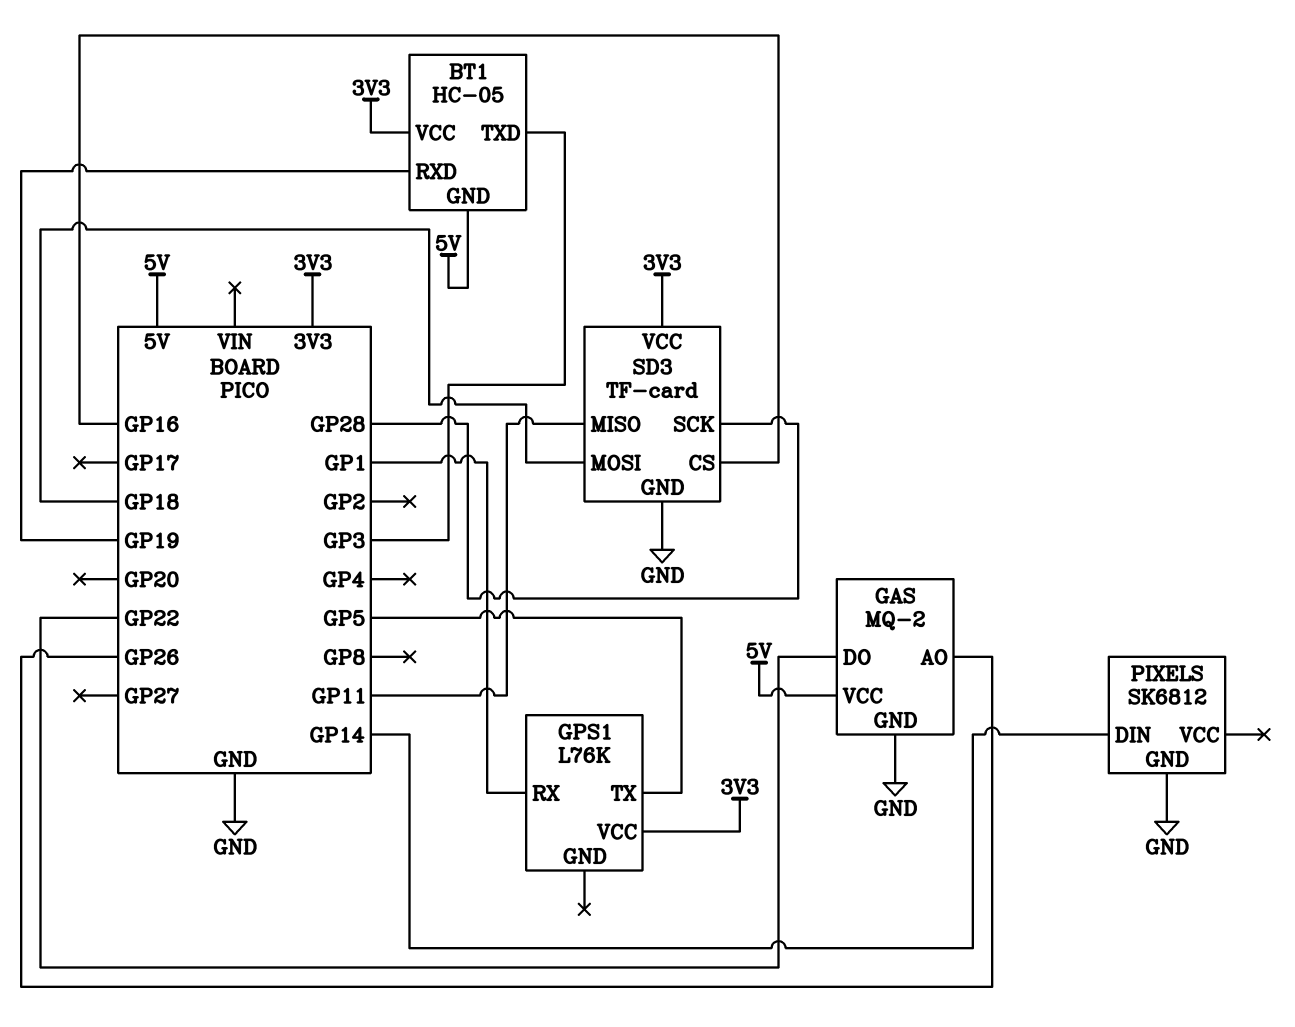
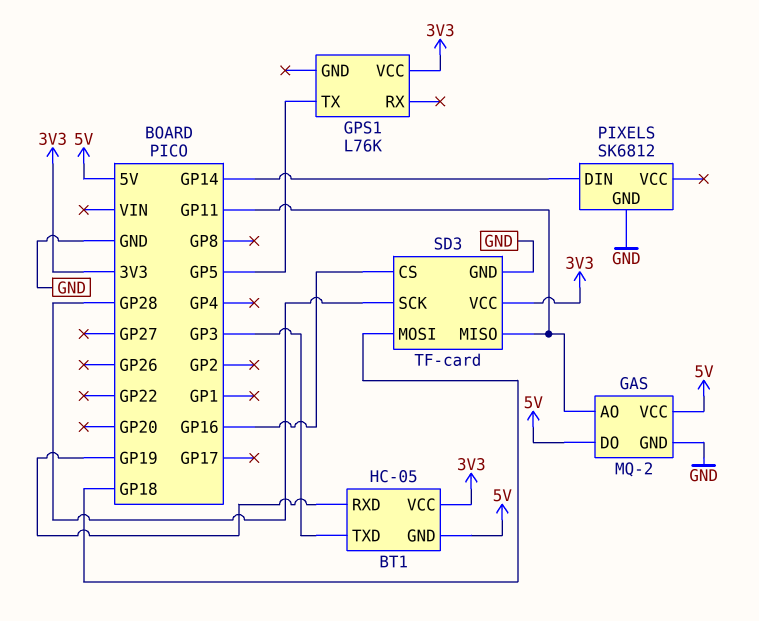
GAS pin AO: GP26 -> GP11
GAS pin DO: GP22 -> 5V
GPS1 pin RX: GP1 -> none

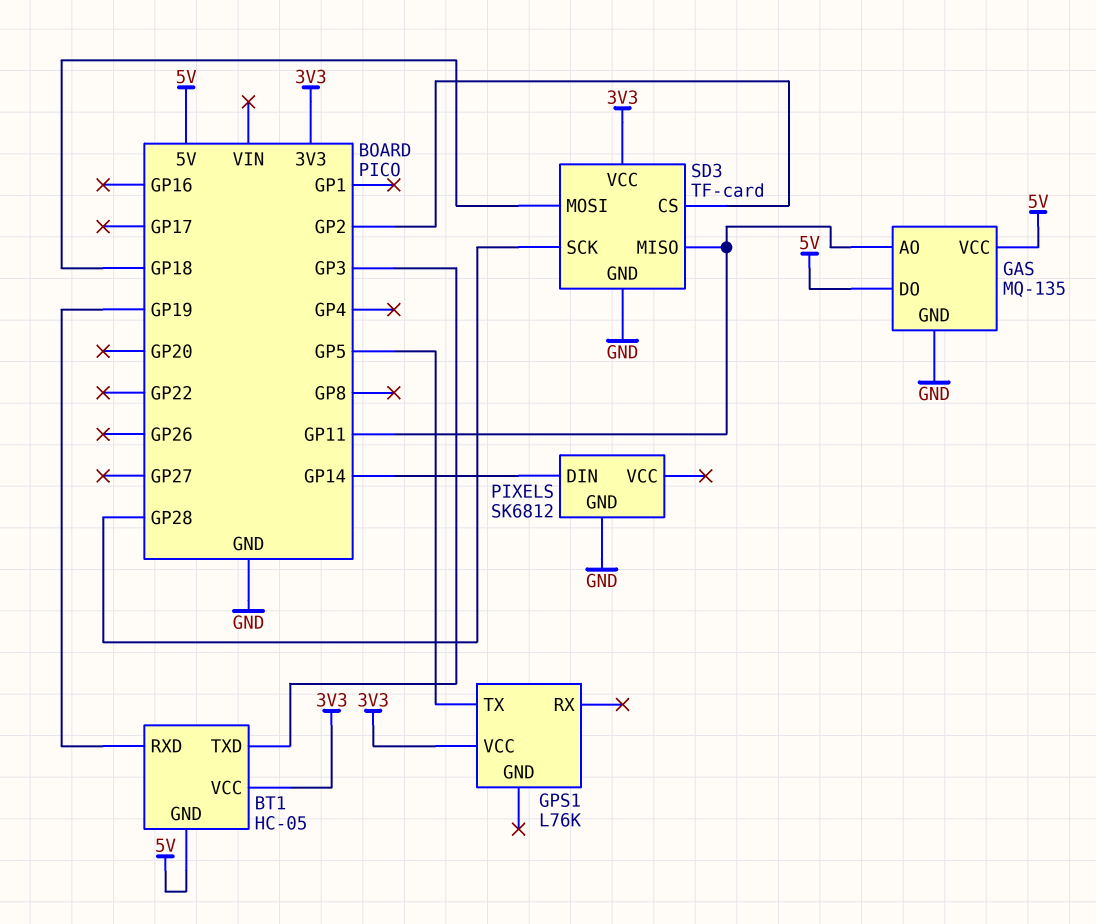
GAS: MQ-2 -> MQ-135
SD3 pin CS: GP16 -> GP2

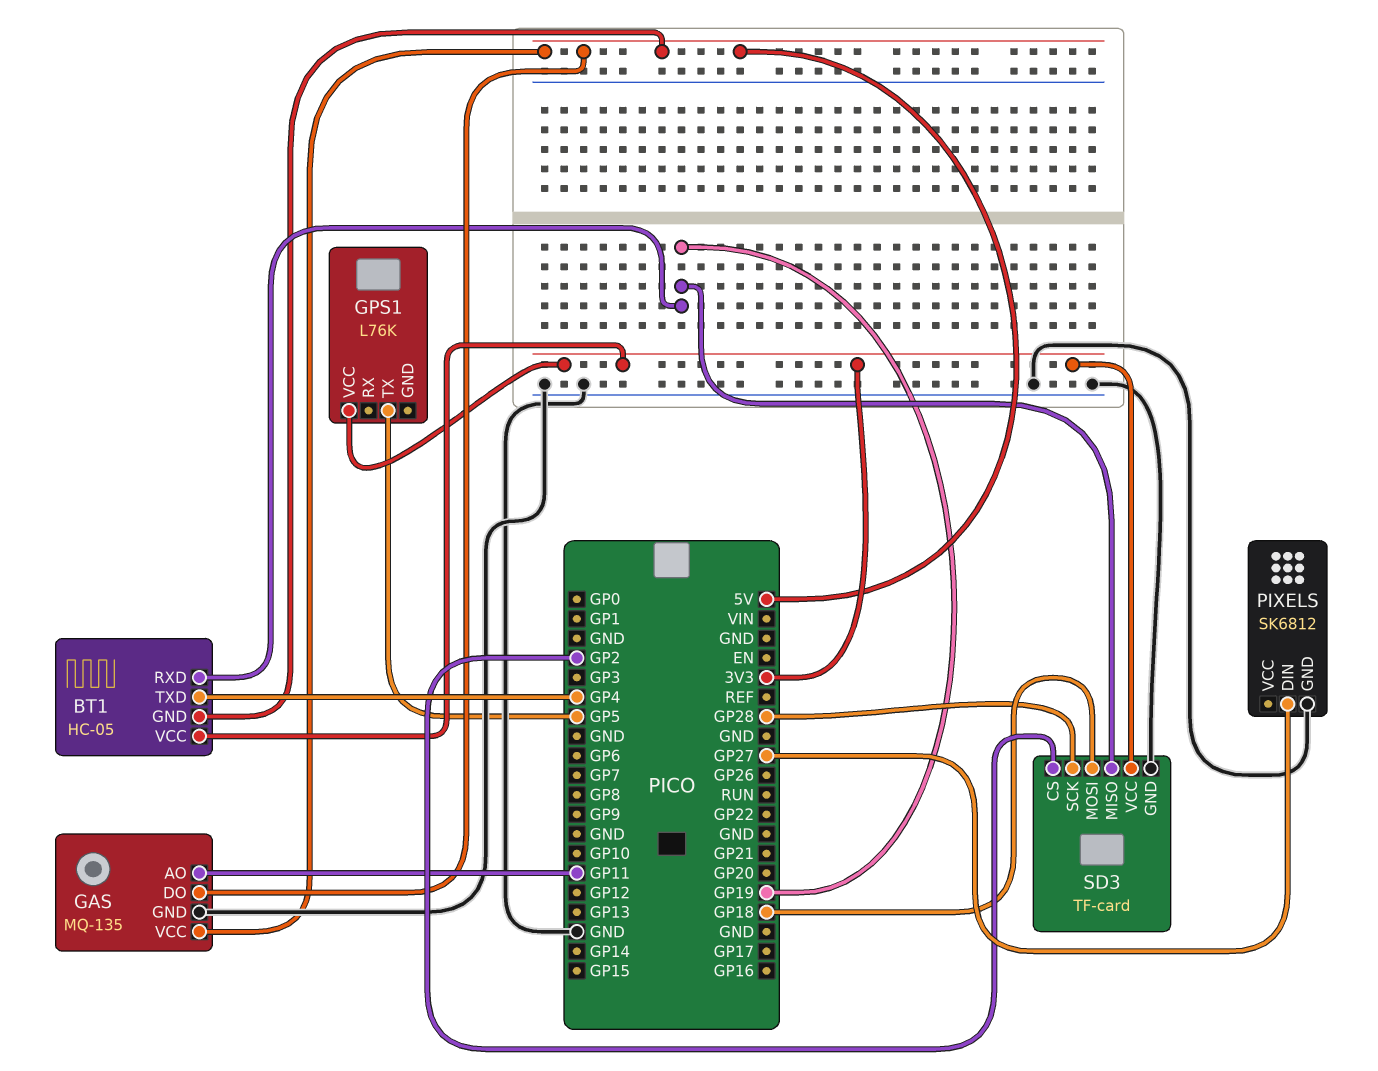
BT1 pin TXD: GP3 -> GP4
PIXELS pin DIN: GP14 -> GP27
SD3 pin MISO: GP11 -> GP19

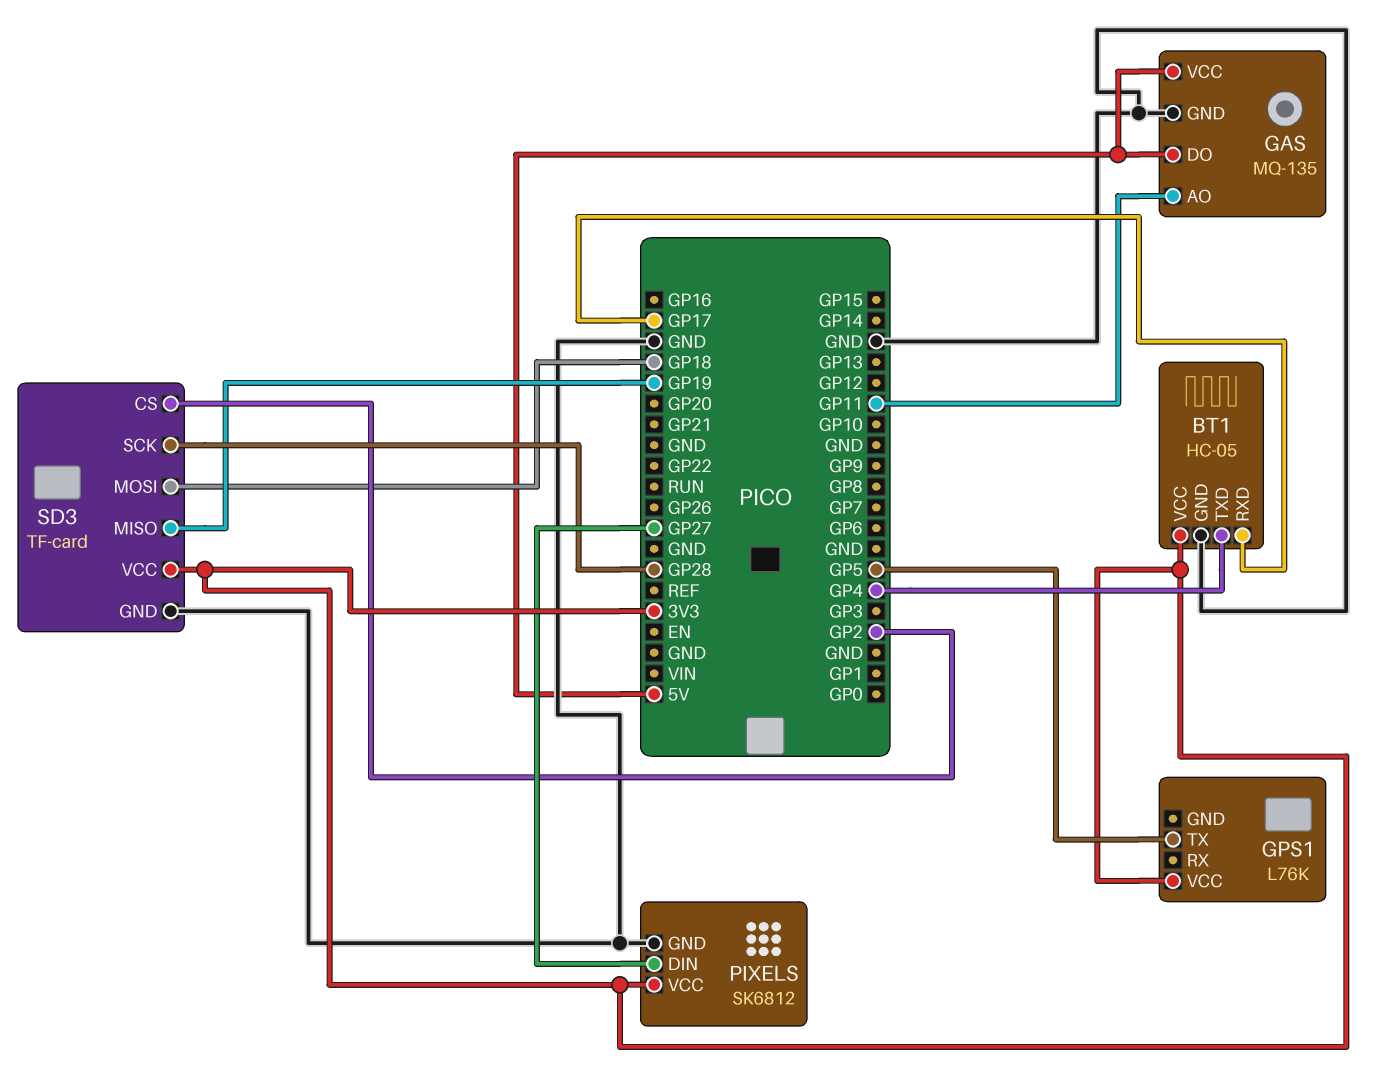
BT1 pin GND: 5V -> GND
BT1 pin RXD: GP19 -> GP17
PIXELS pin VCC: none -> 3V3

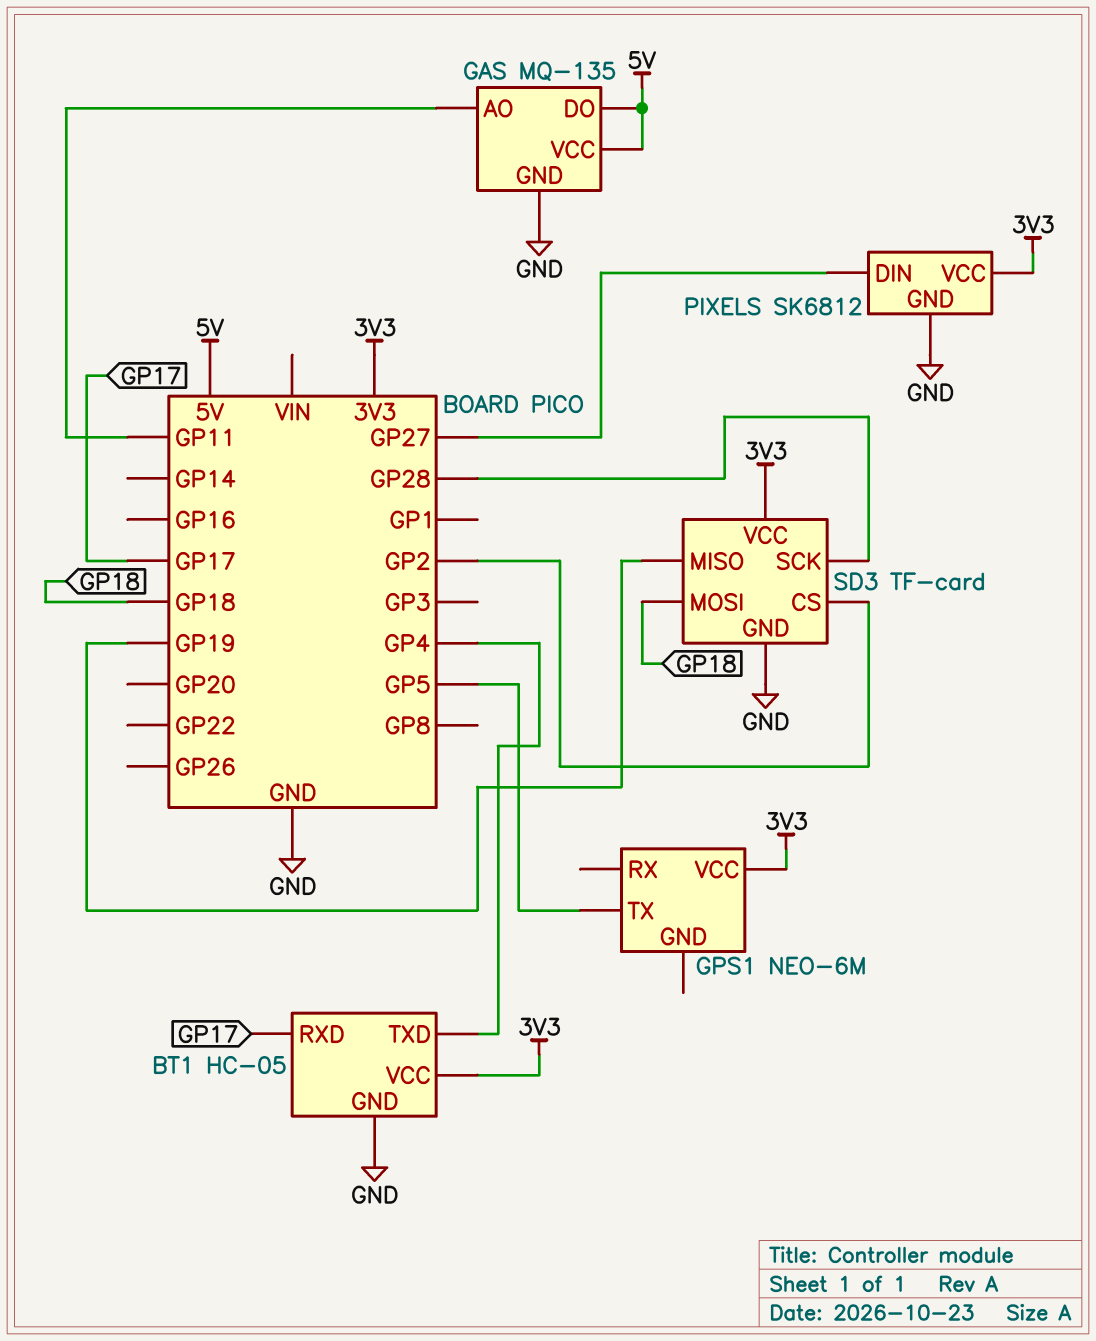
GPS1: L76K -> NEO-6M

